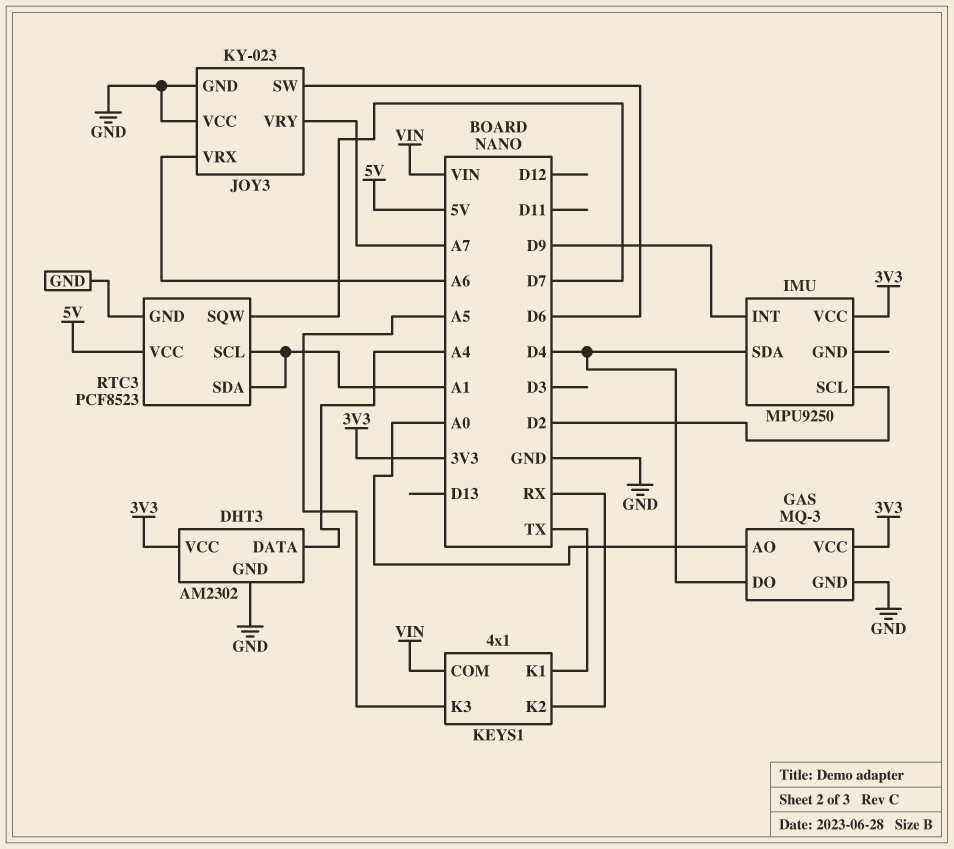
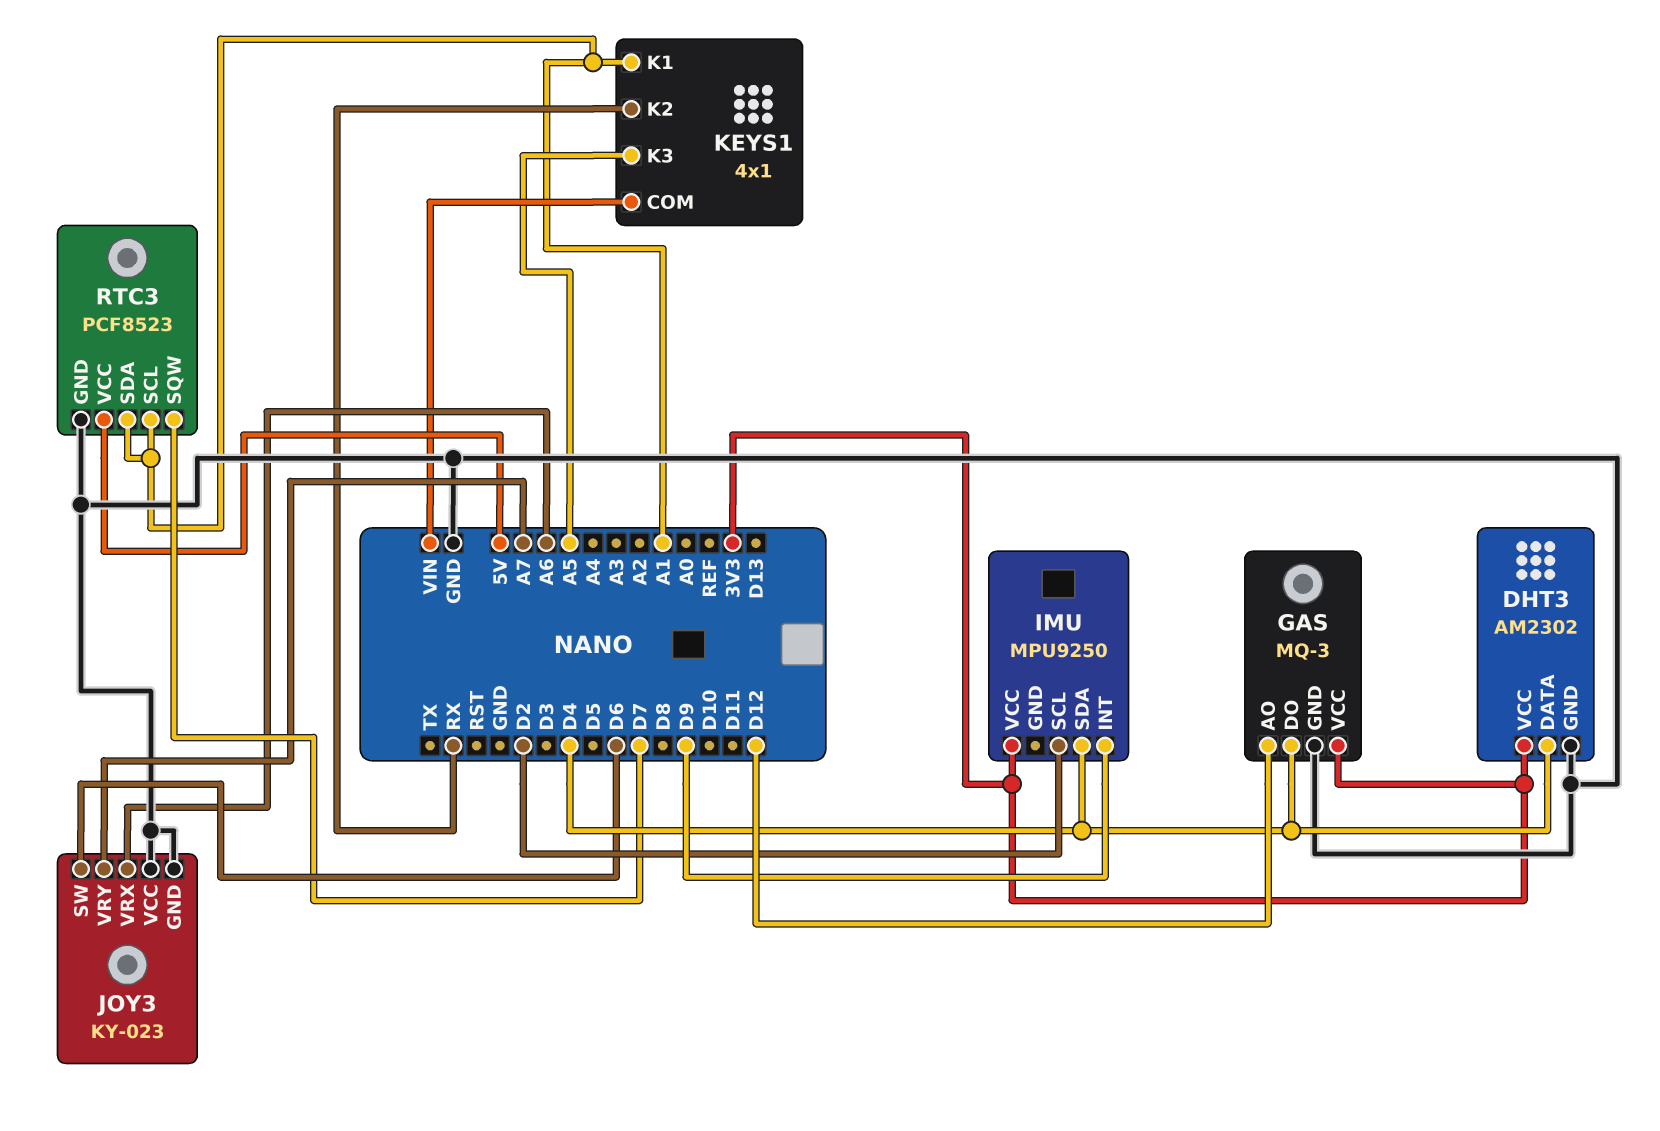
DHT3 pin DATA: A4 -> D4
GAS pin AO: A0 -> D12
KEYS1 pin K1: TX -> A1

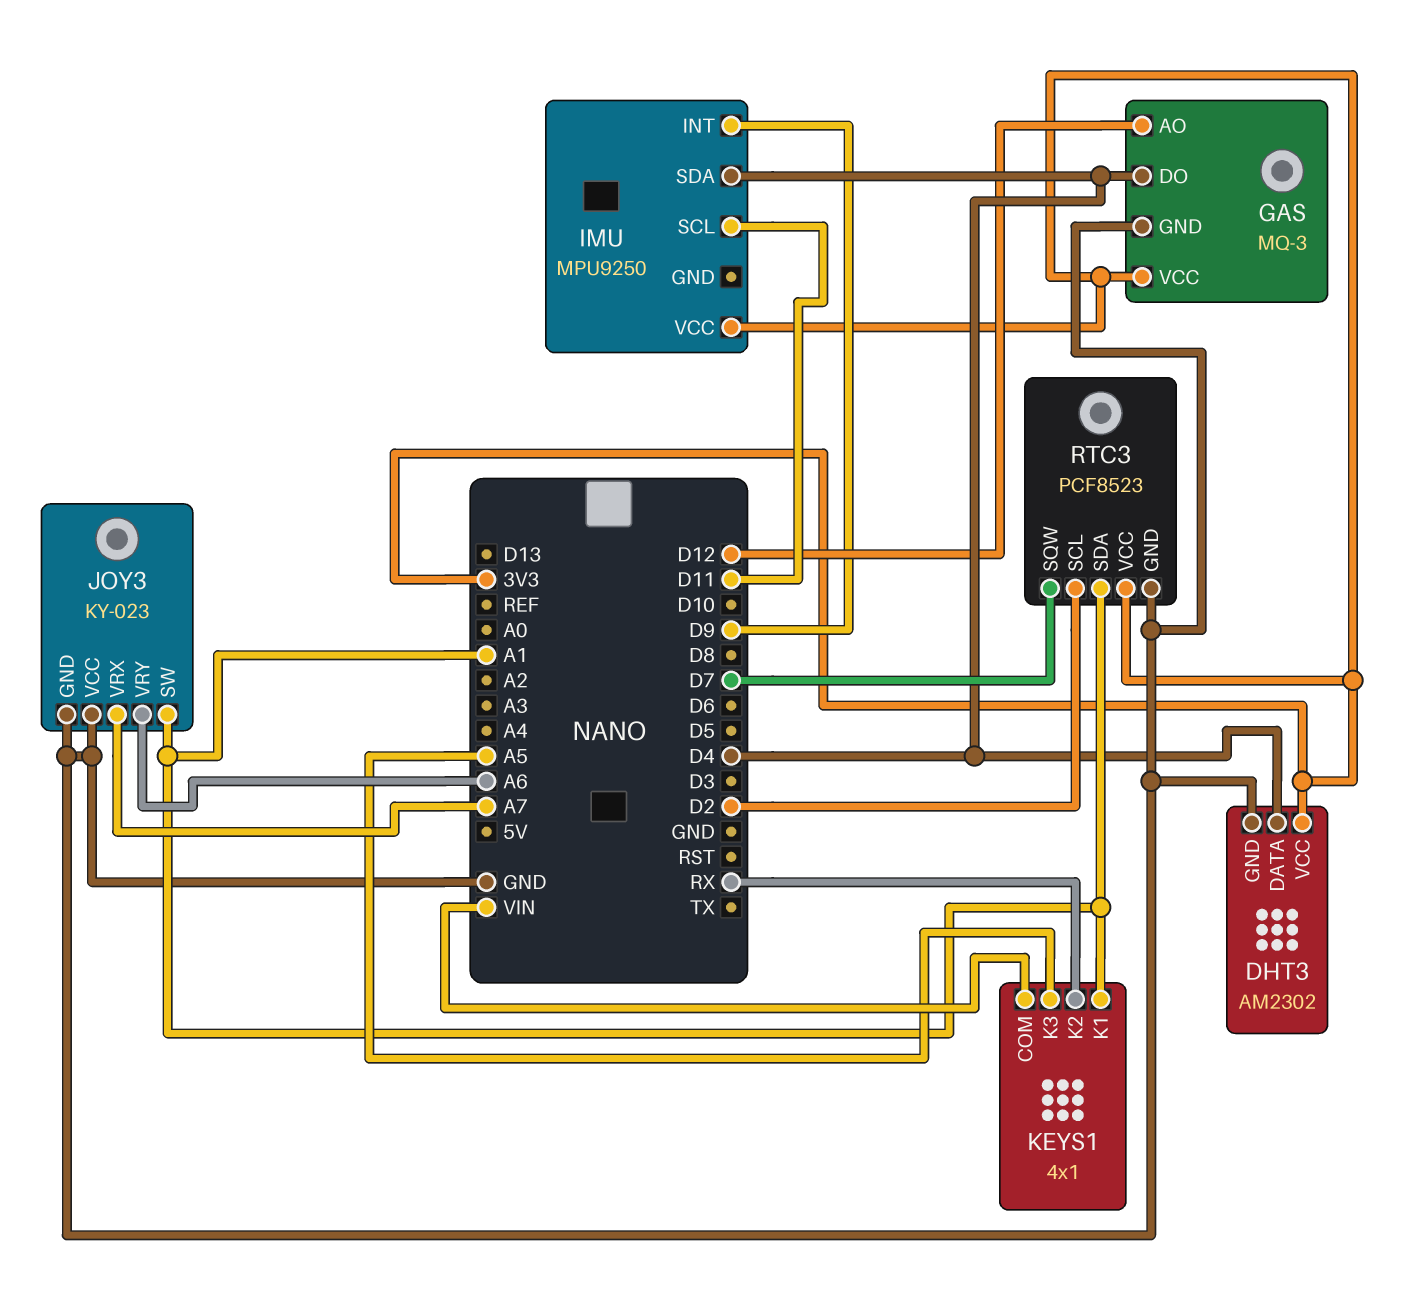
IMU pin SCL: D2 -> D11
JOY3 pin SW: D6 -> A1
JOY3 pin VRX: A6 -> A7
JOY3 pin VRY: A7 -> A6
RTC3 pin SCL: A1 -> D2
RTC3 pin VCC: 5V -> 3V3

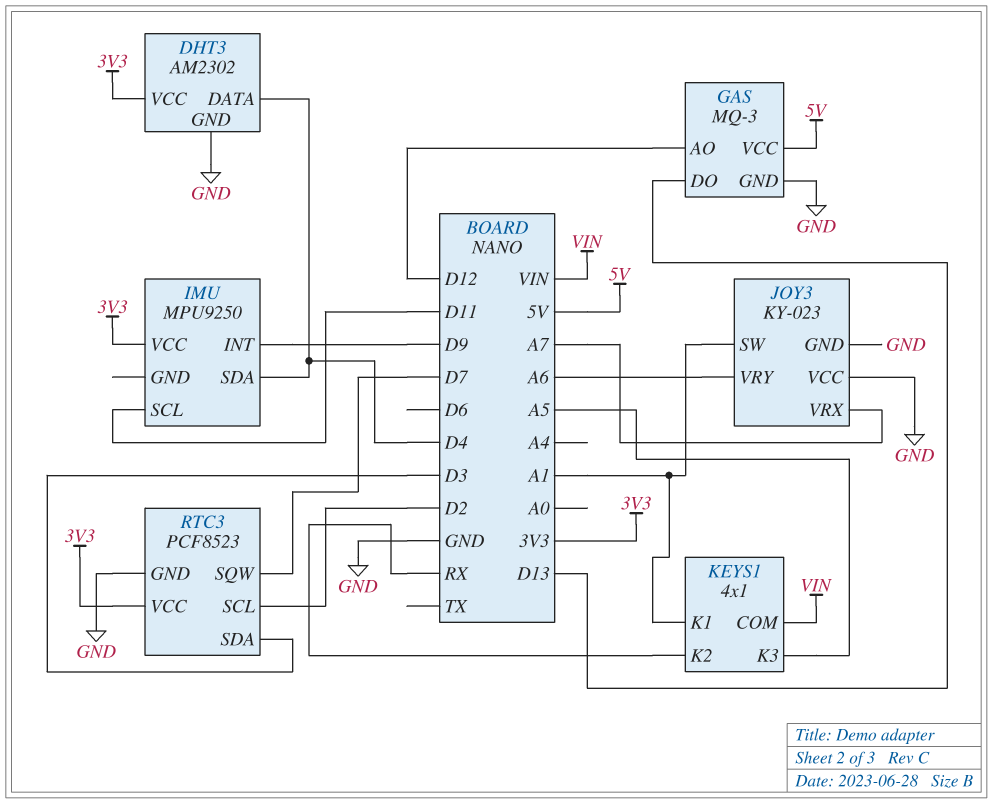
GAS pin DO: D4 -> D13
GAS pin VCC: 3V3 -> 5V
RTC3 pin SDA: A1 -> D3

